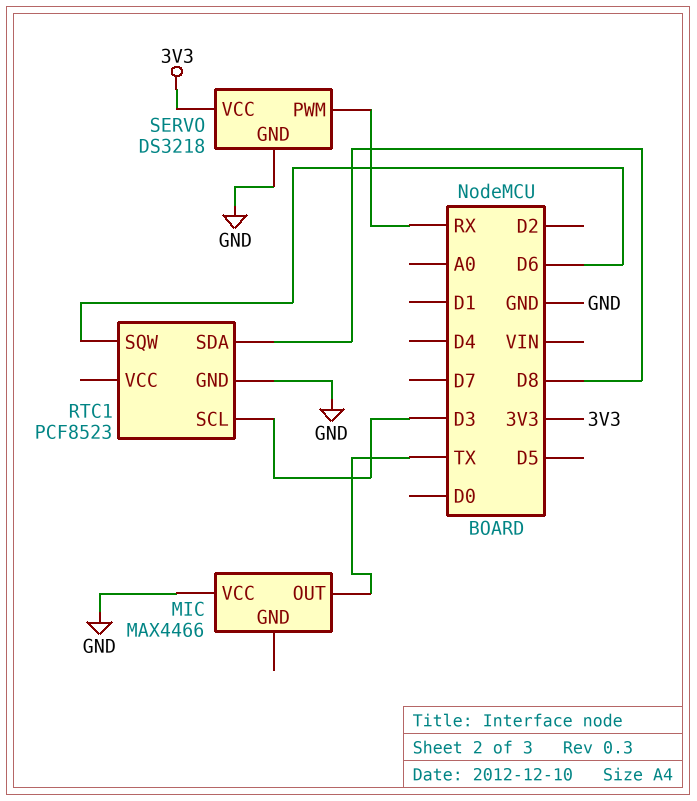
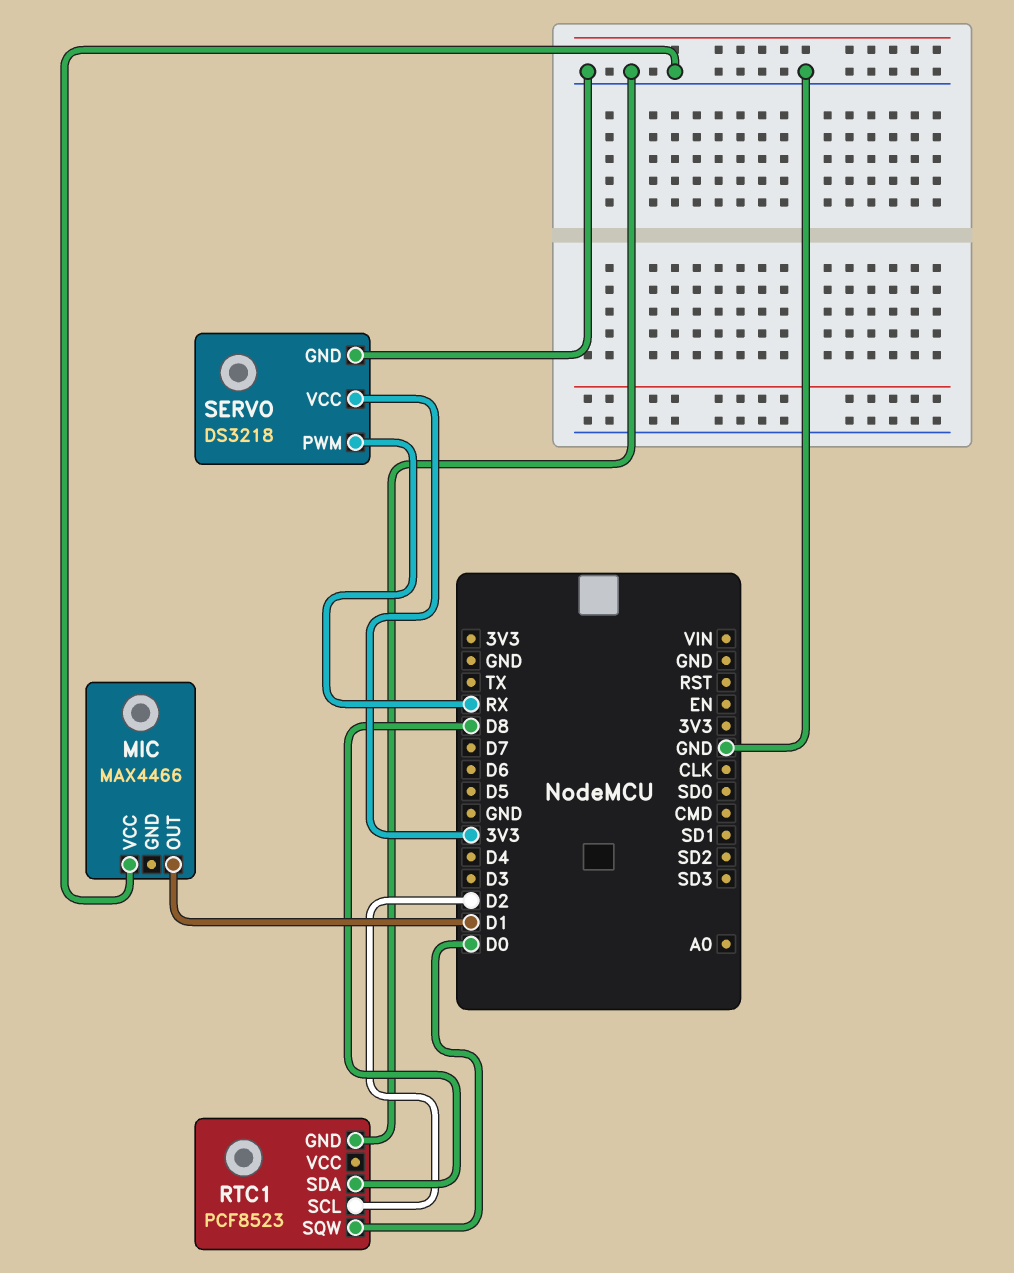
MIC pin OUT: TX -> D1
RTC1 pin SCL: D3 -> D2
RTC1 pin SQW: D6 -> D0

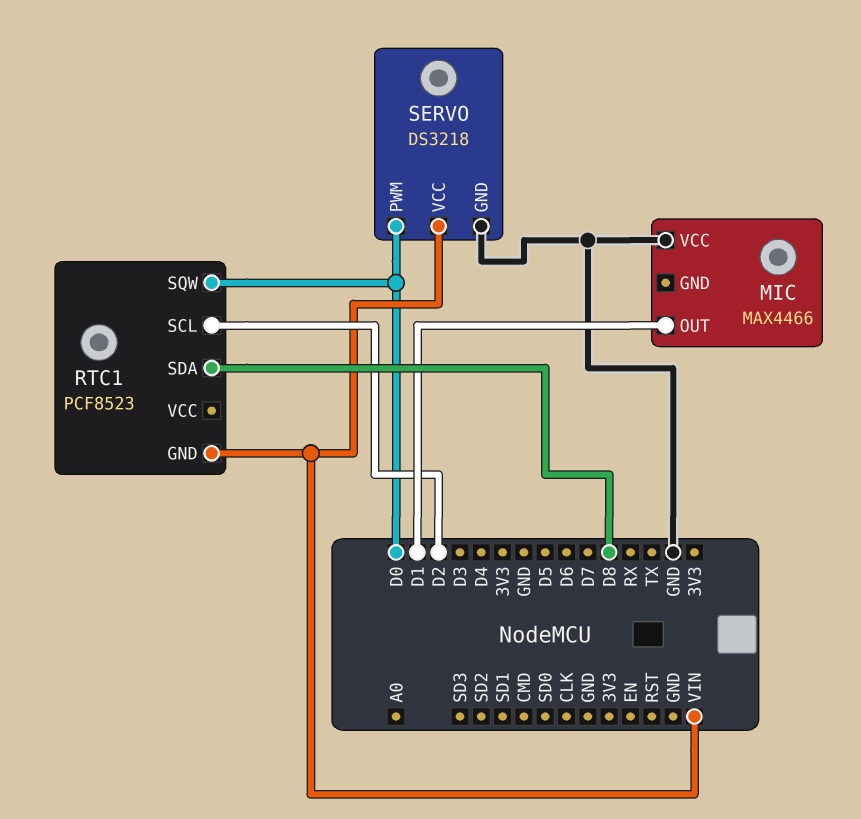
RTC1 pin GND: GND -> VIN
SERVO pin PWM: RX -> D0
SERVO pin VCC: 3V3 -> VIN

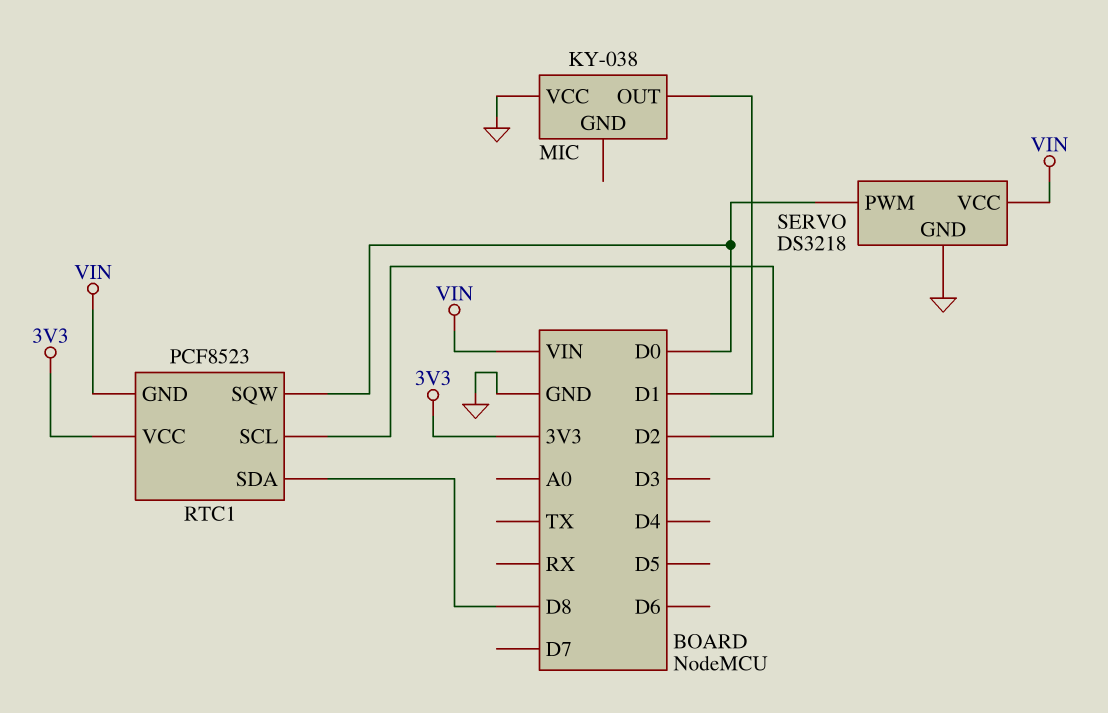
MIC: MAX4466 -> KY-038
RTC1 pin VCC: none -> 3V3

